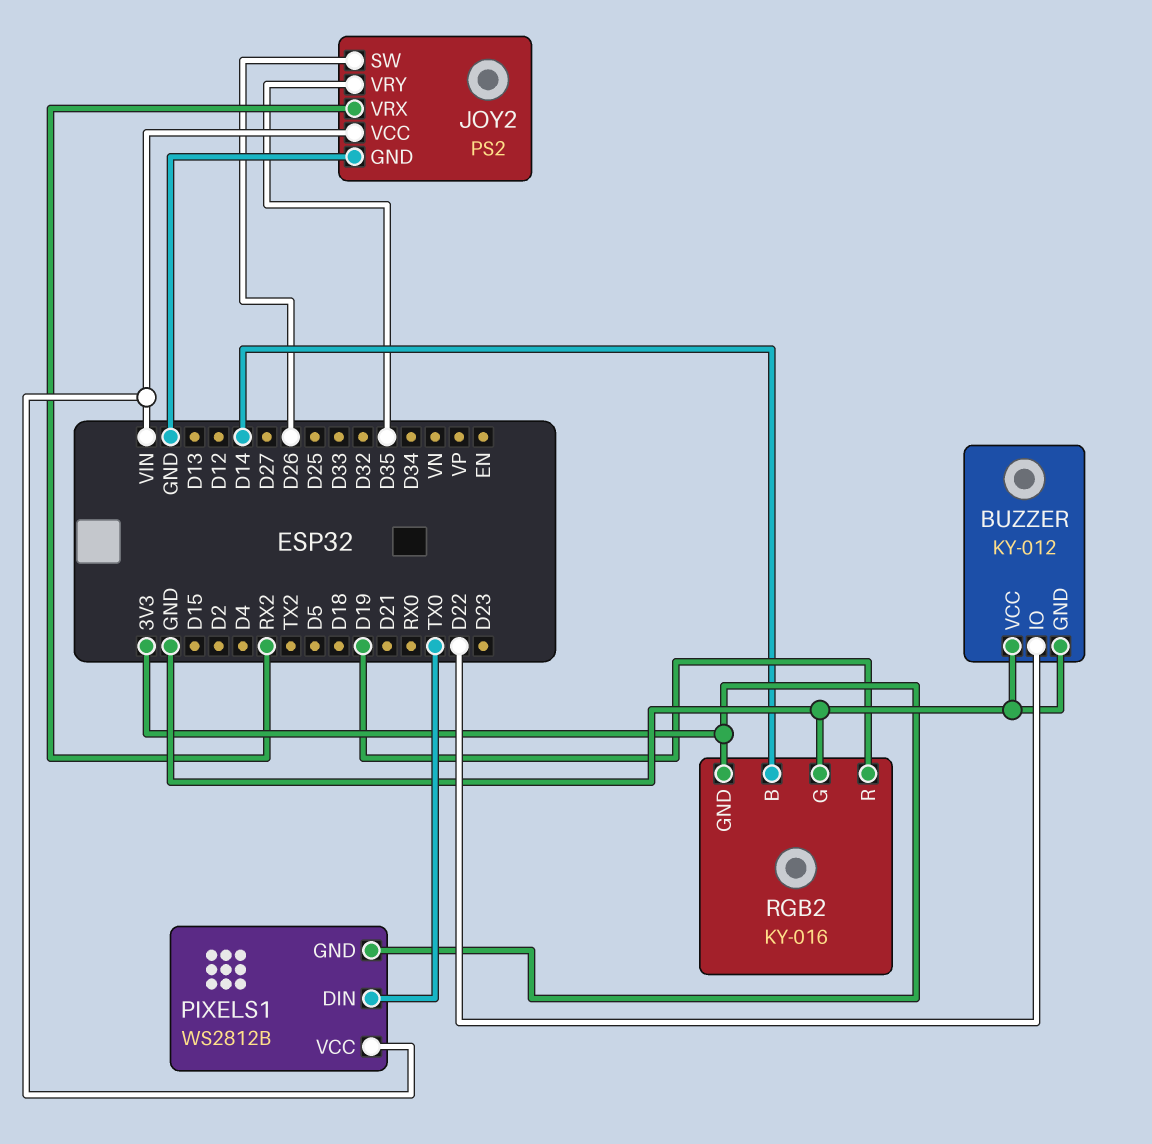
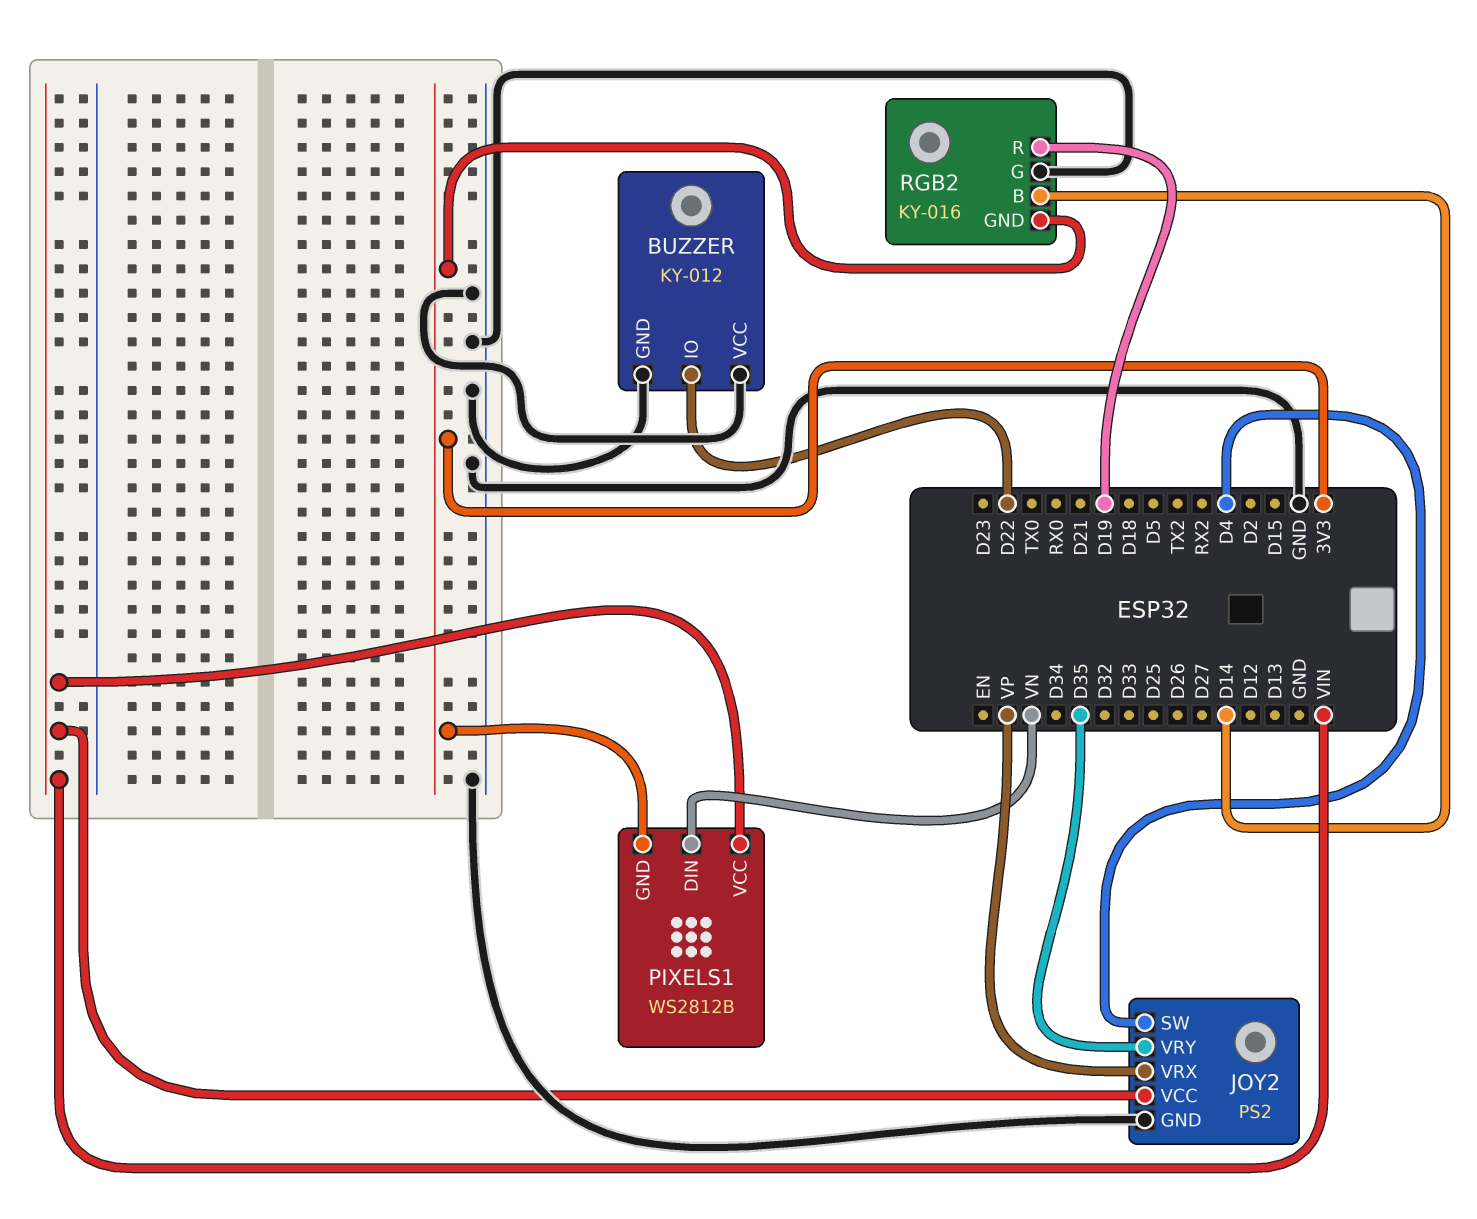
JOY2 pin SW: D26 -> D4
JOY2 pin VRX: RX2 -> VP
PIXELS1 pin DIN: TX0 -> VN

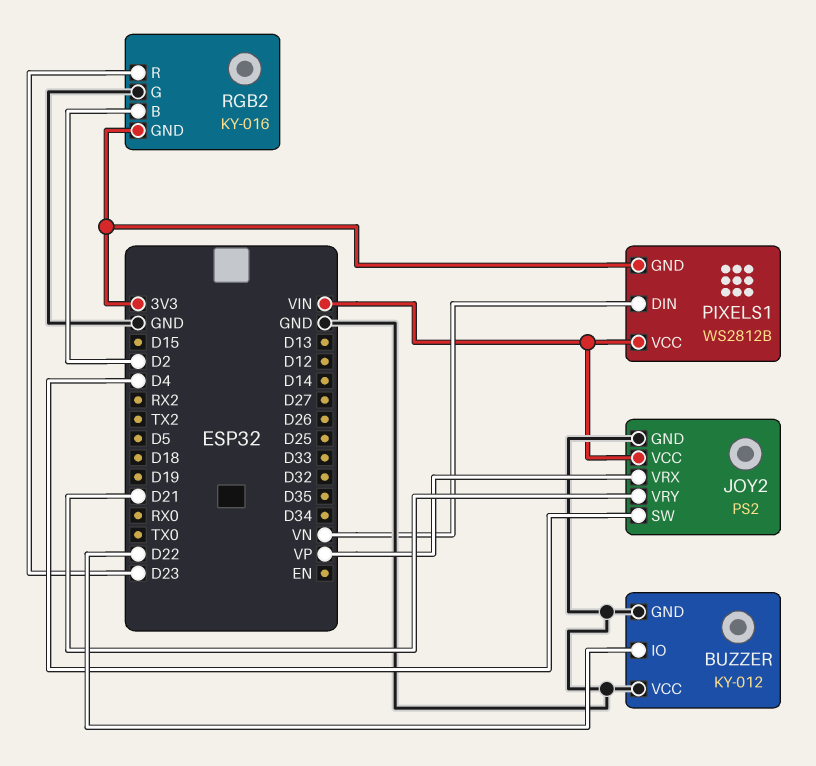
JOY2 pin VRY: D35 -> D21
RGB2 pin B: D14 -> D2
RGB2 pin R: D19 -> D23

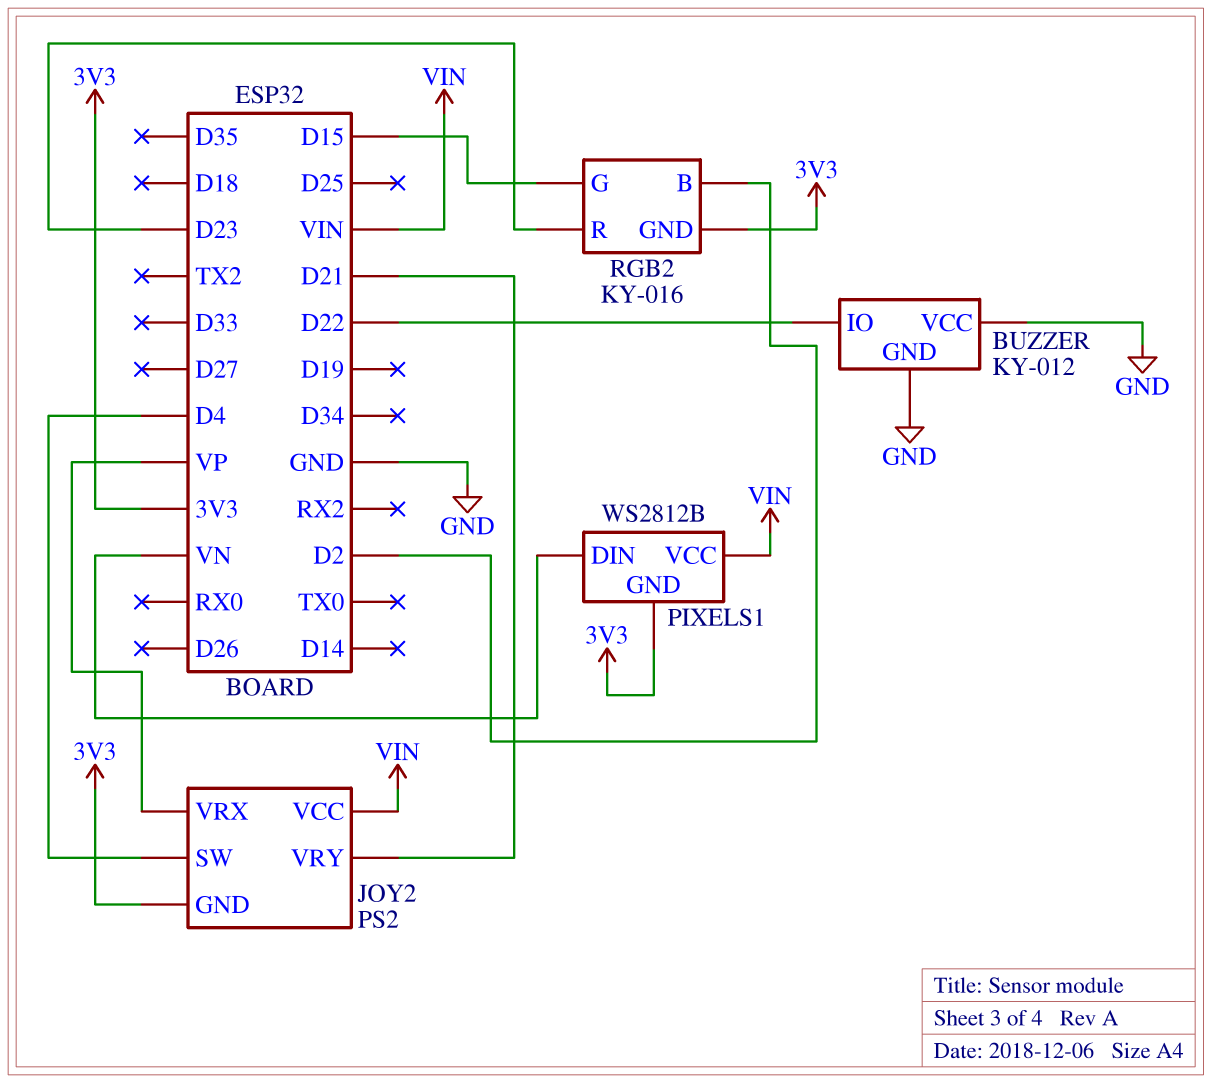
JOY2 pin GND: GND -> 3V3
RGB2 pin G: GND -> D15

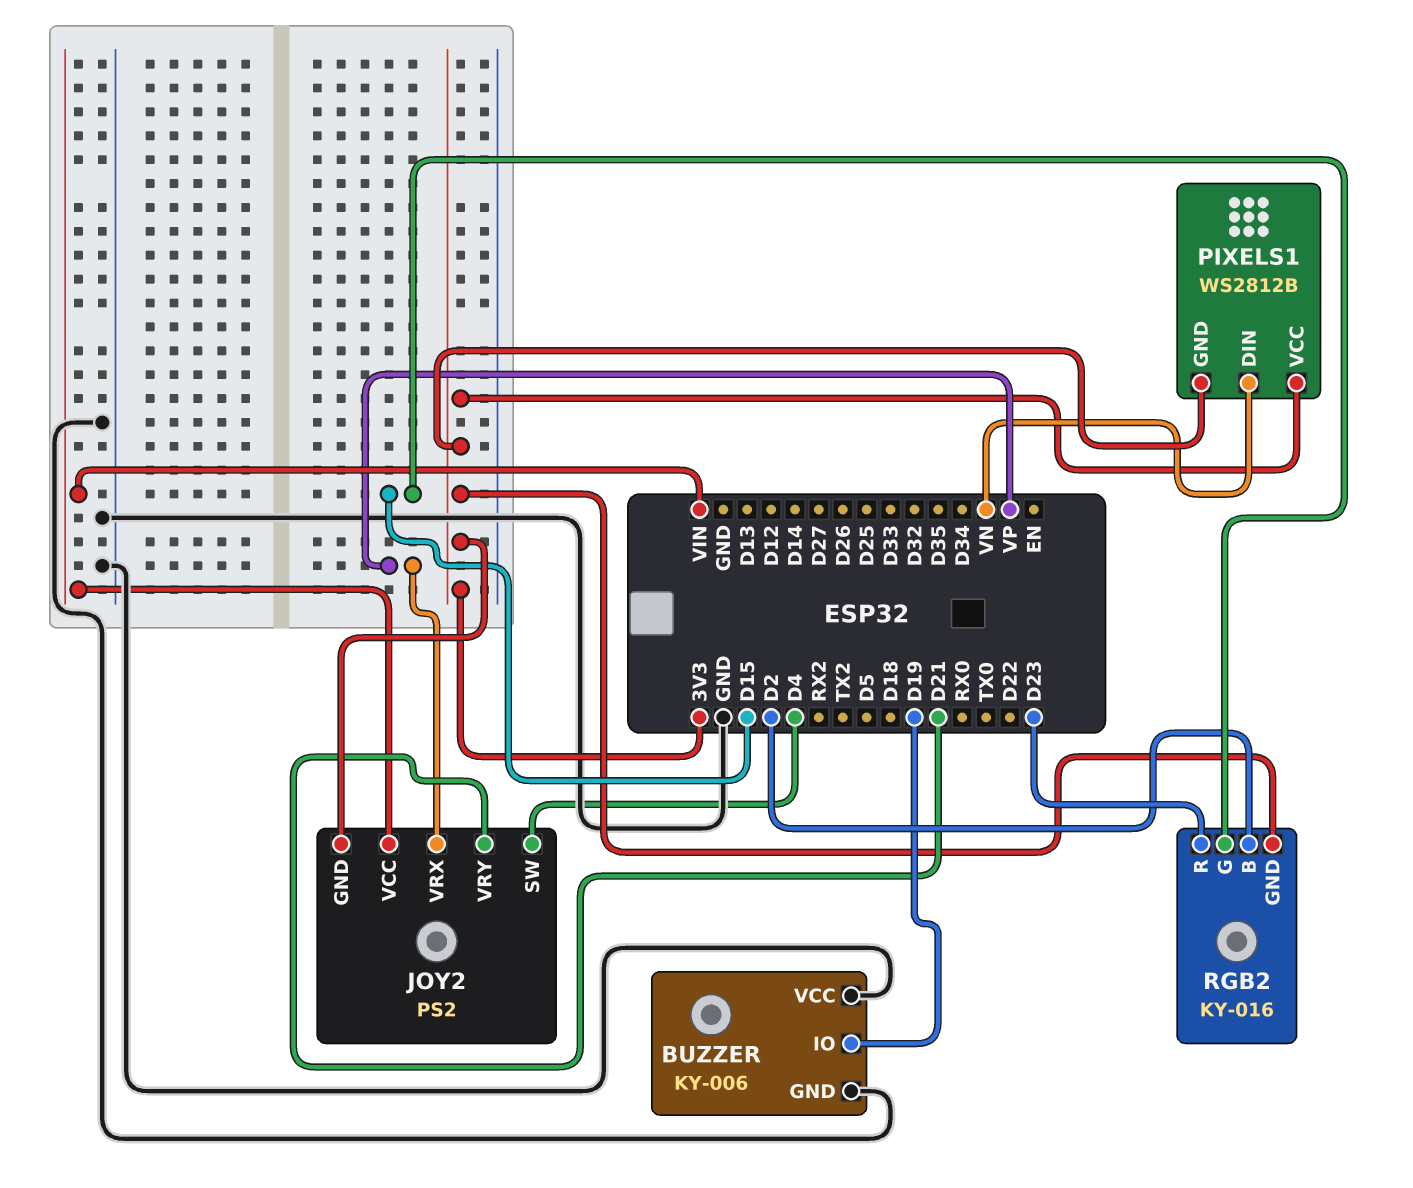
BUZZER: KY-012 -> KY-006
BUZZER pin IO: D22 -> D19
PIXELS1 pin VCC: VIN -> 3V3

